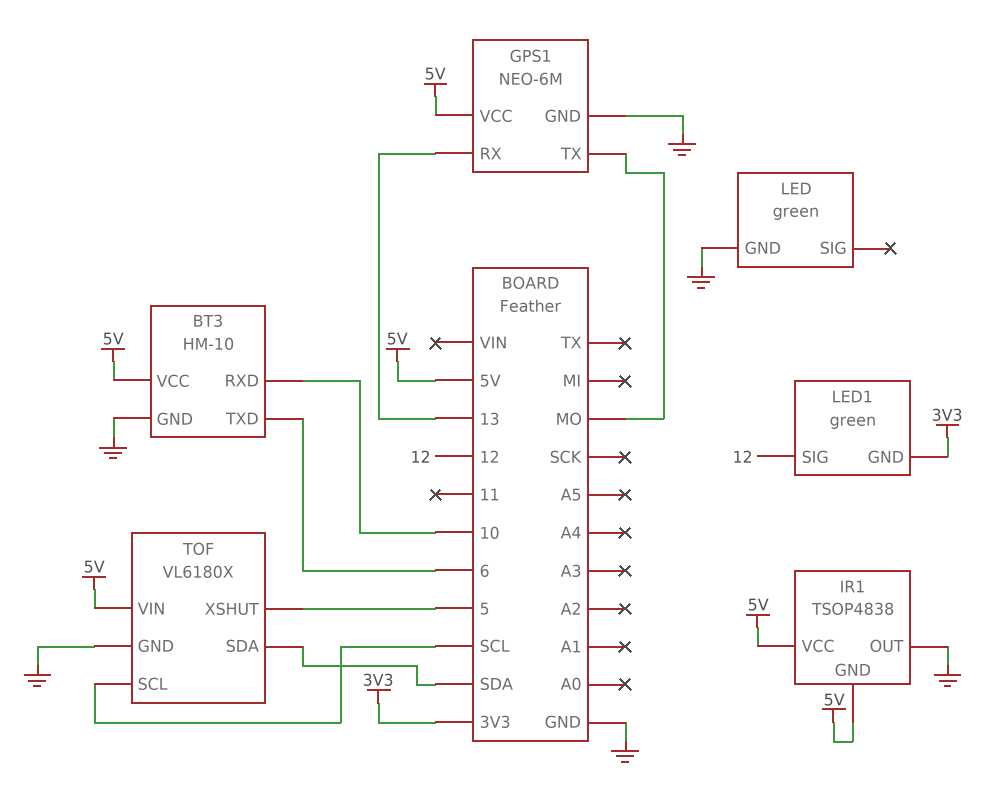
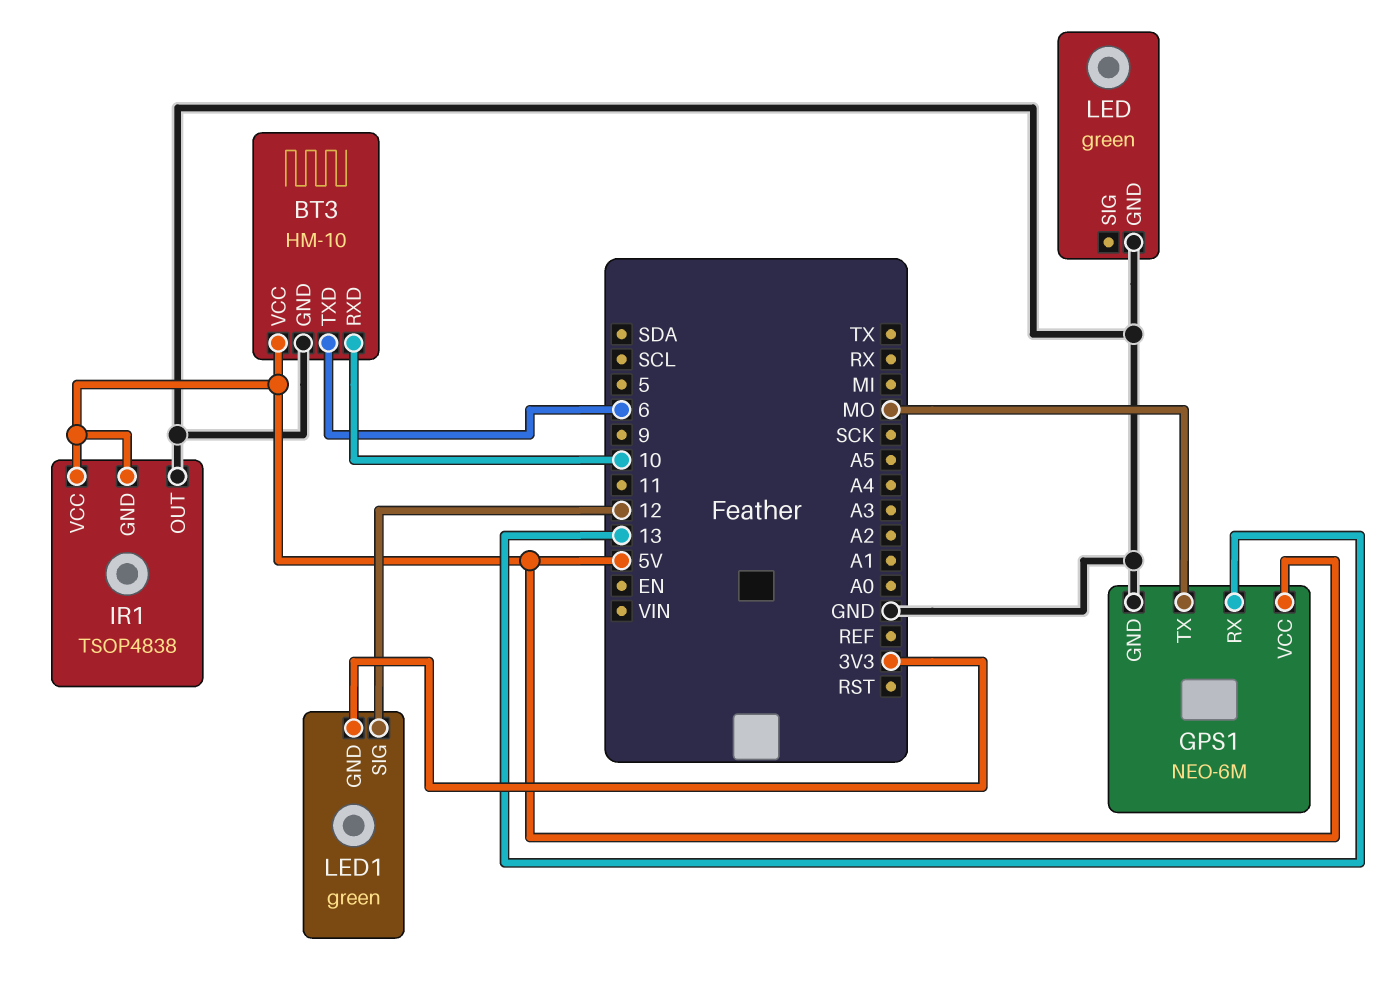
TOF: VL6180X -> none
TOF pin GND: GND -> none
TOF pin SCL: SCL -> none
TOF pin SDA: SDA -> none
TOF pin VIN: 5V -> none
TOF pin XSHUT: 5 -> none

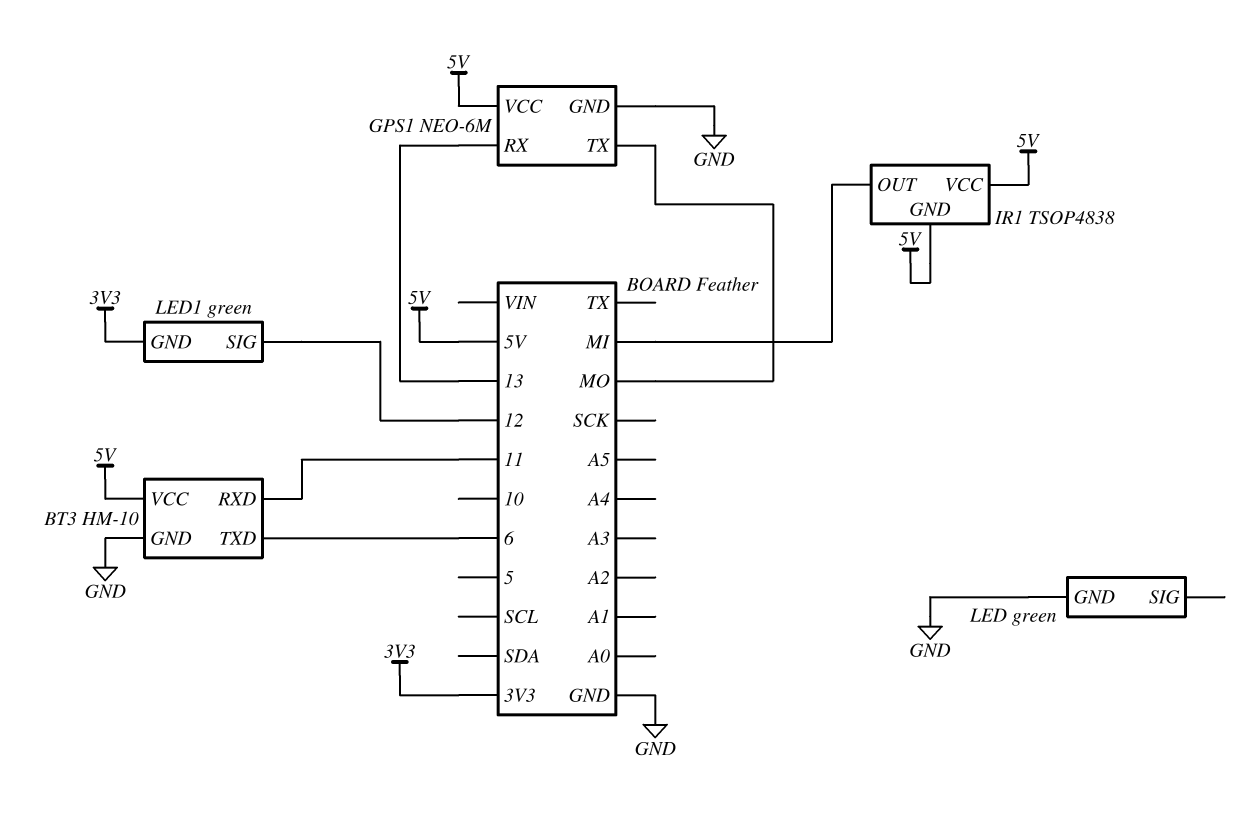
BT3 pin RXD: 10 -> 11
IR1 pin OUT: GND -> MI

